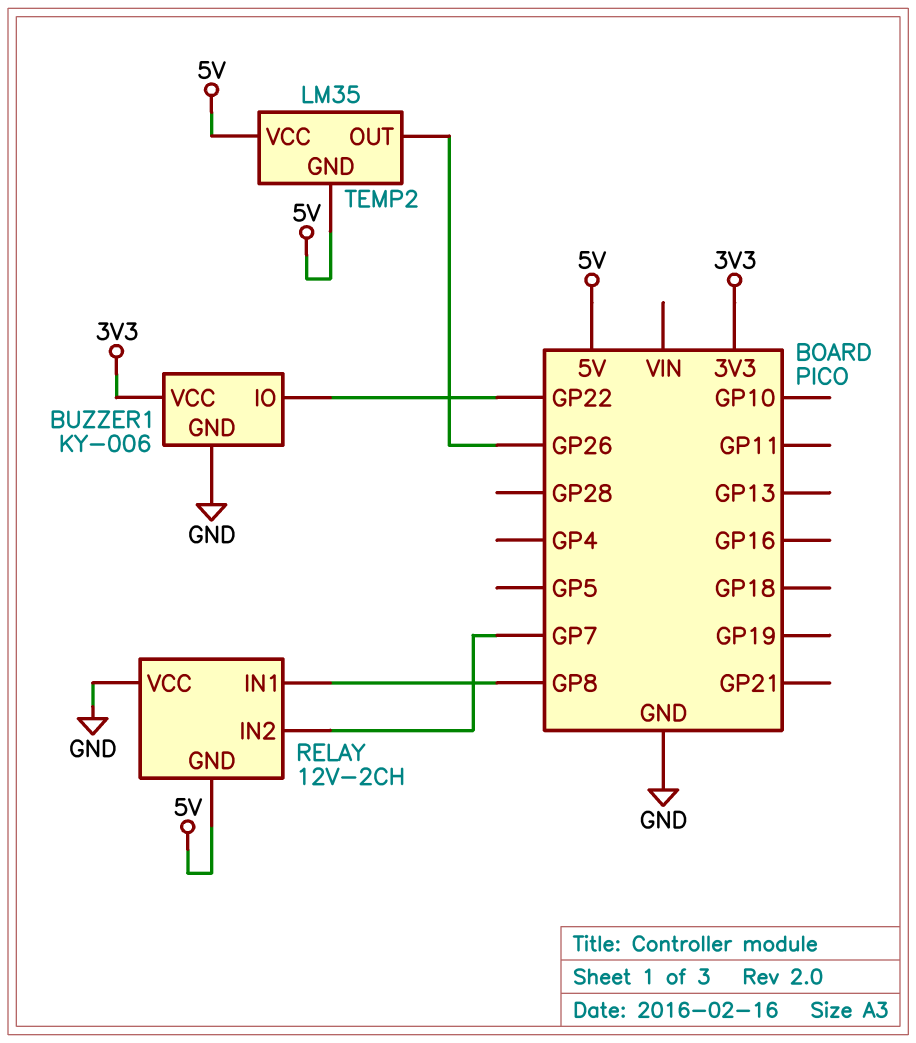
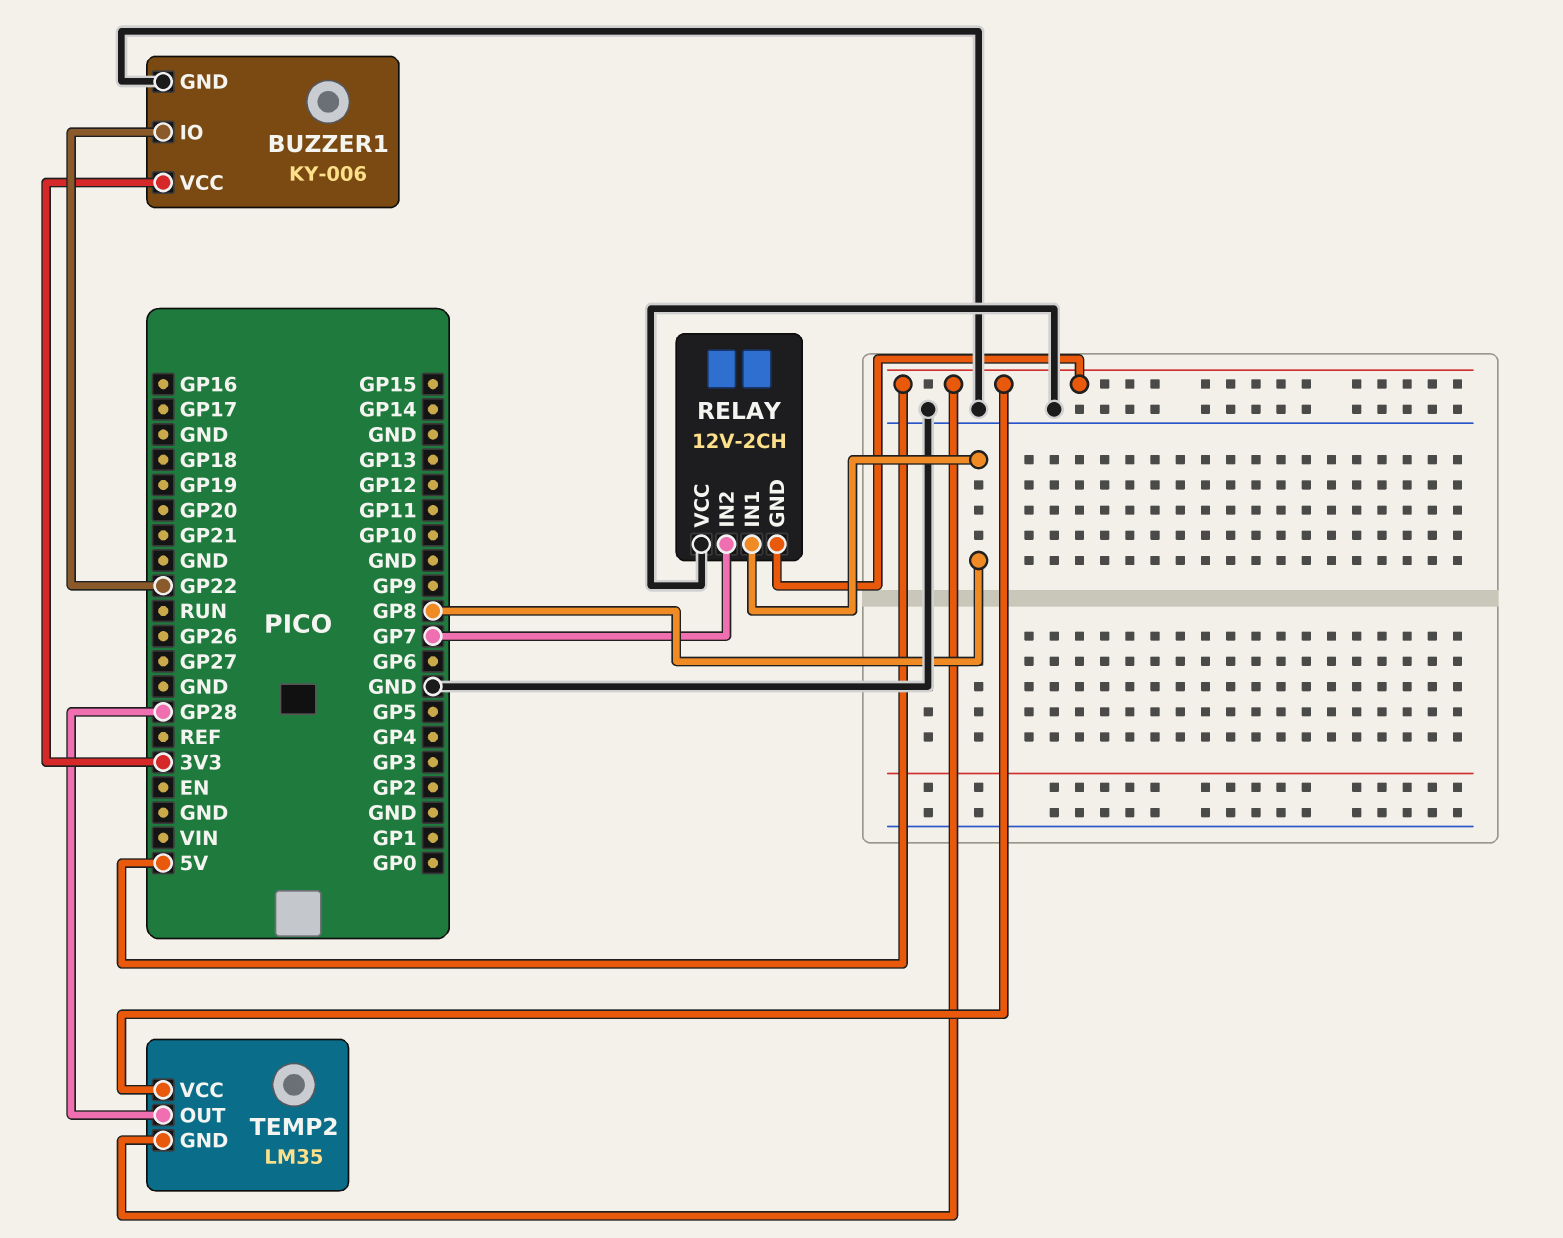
TEMP2 pin OUT: GP26 -> GP28

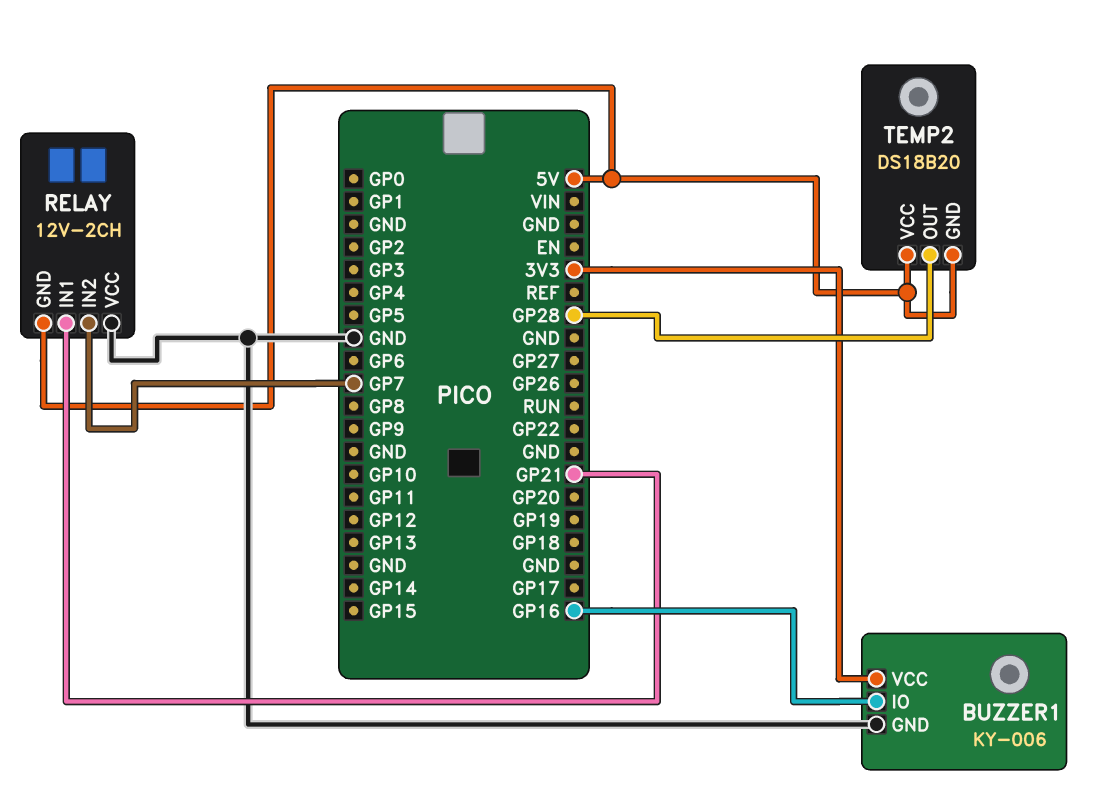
BUZZER1 pin IO: GP22 -> GP16
RELAY pin IN1: GP8 -> GP21
TEMP2: LM35 -> DS18B20

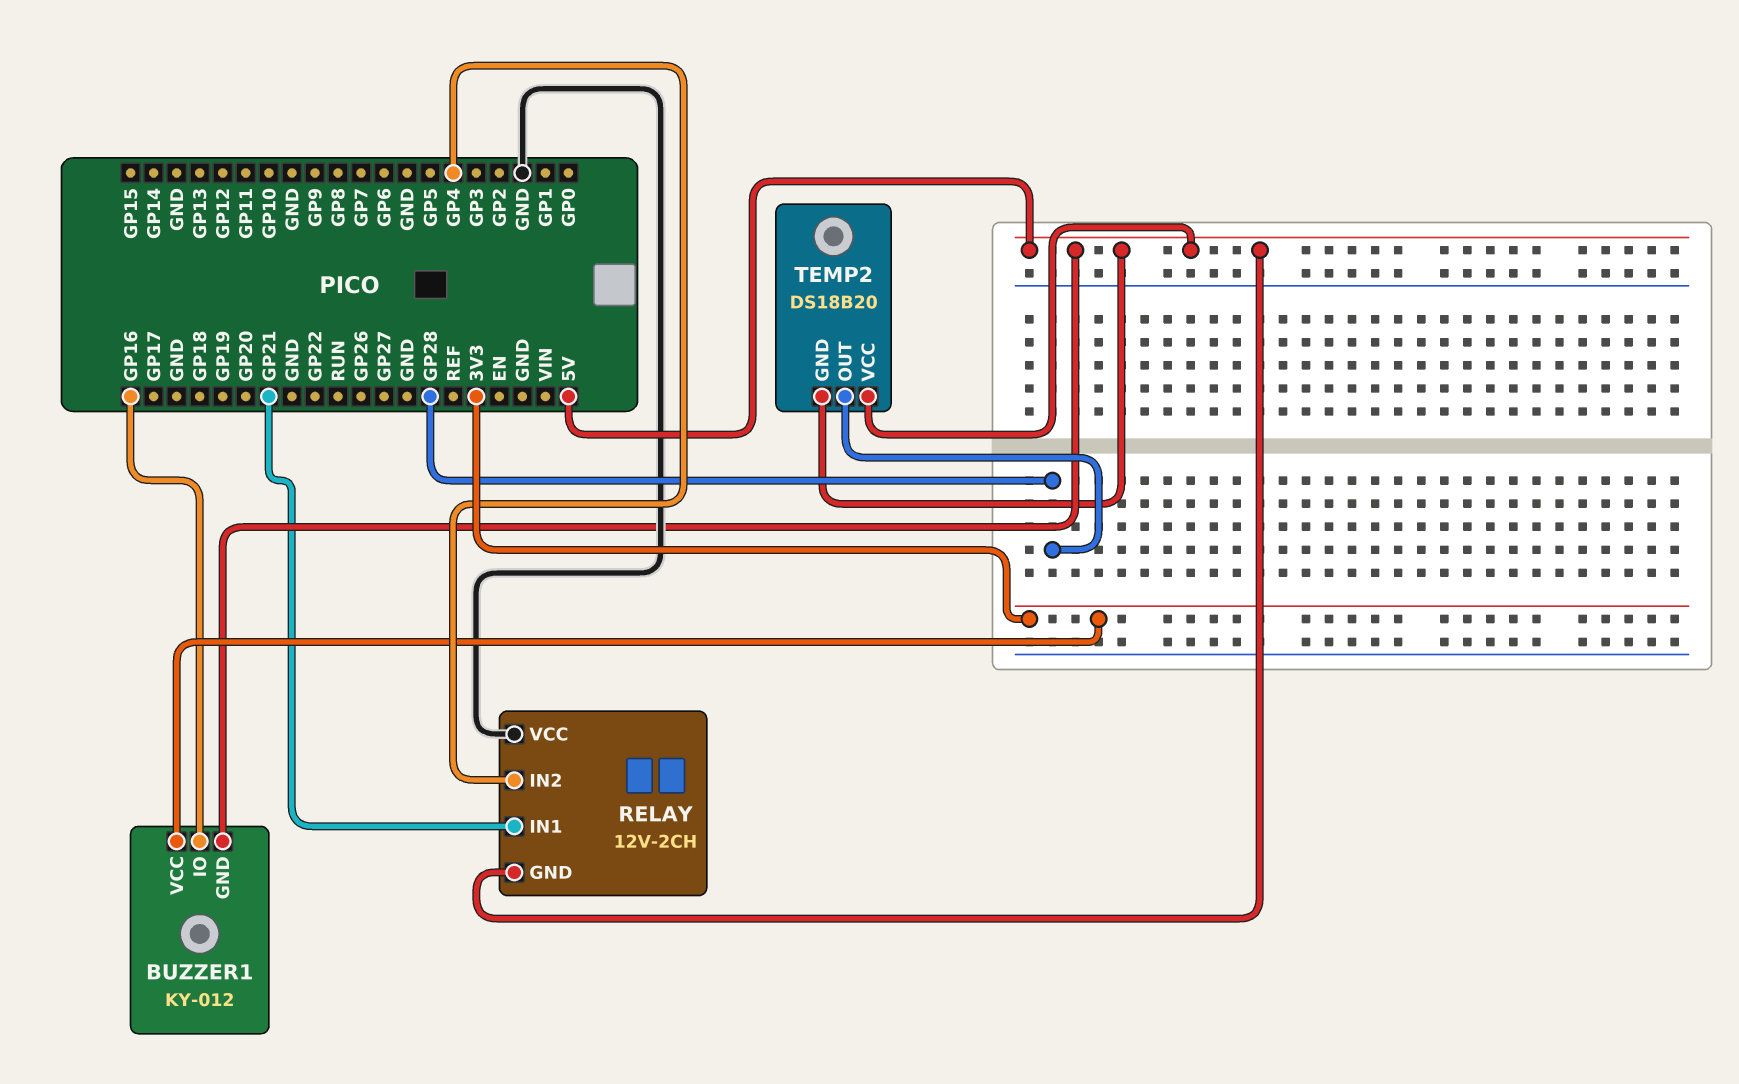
BUZZER1: KY-006 -> KY-012
BUZZER1 pin GND: GND -> 5V
RELAY pin IN2: GP7 -> GP4

